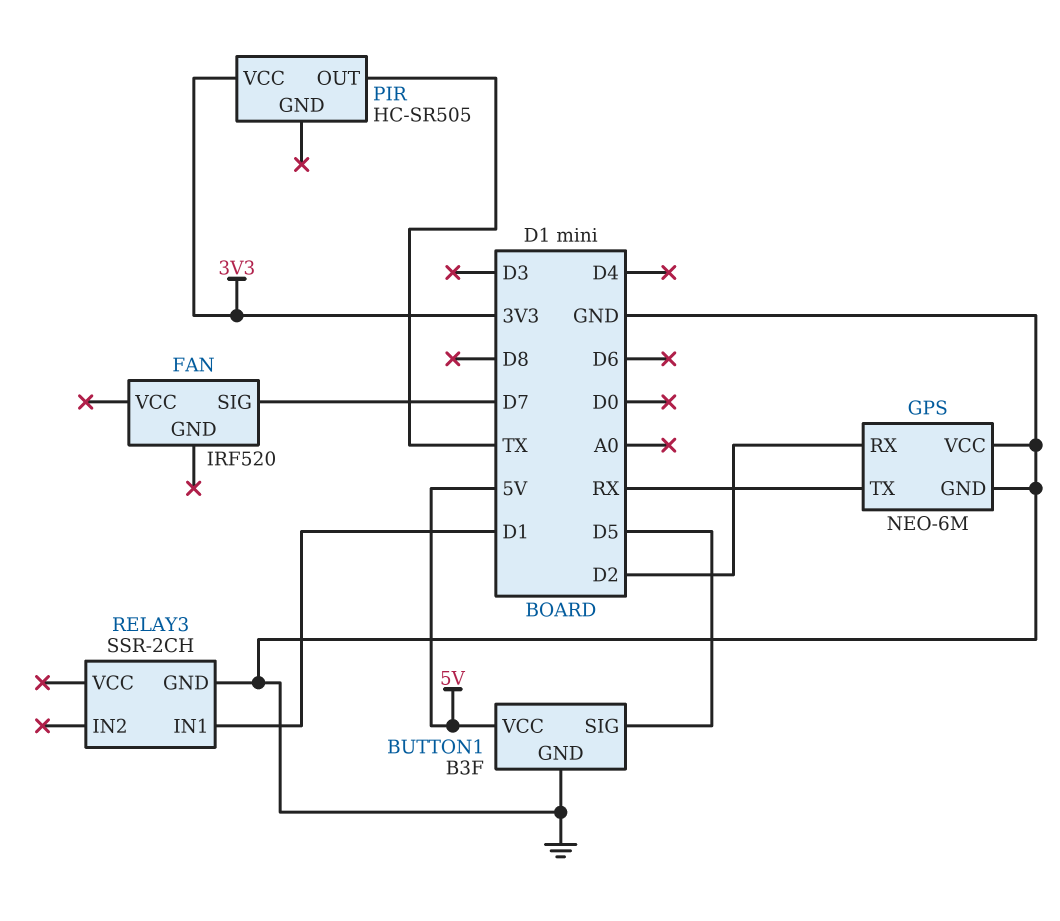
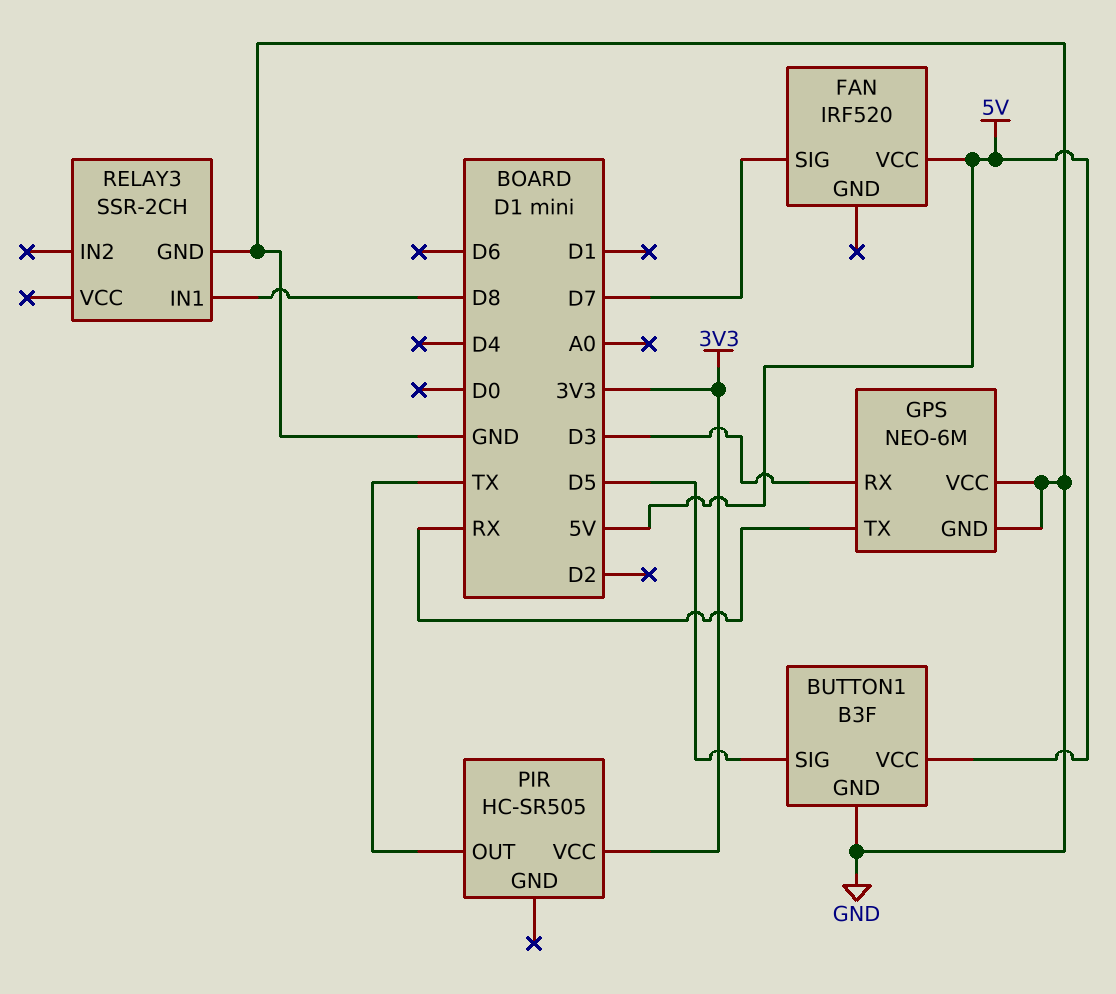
FAN pin VCC: none -> 5V
GPS pin RX: D2 -> D3
RELAY3 pin IN1: D1 -> D8

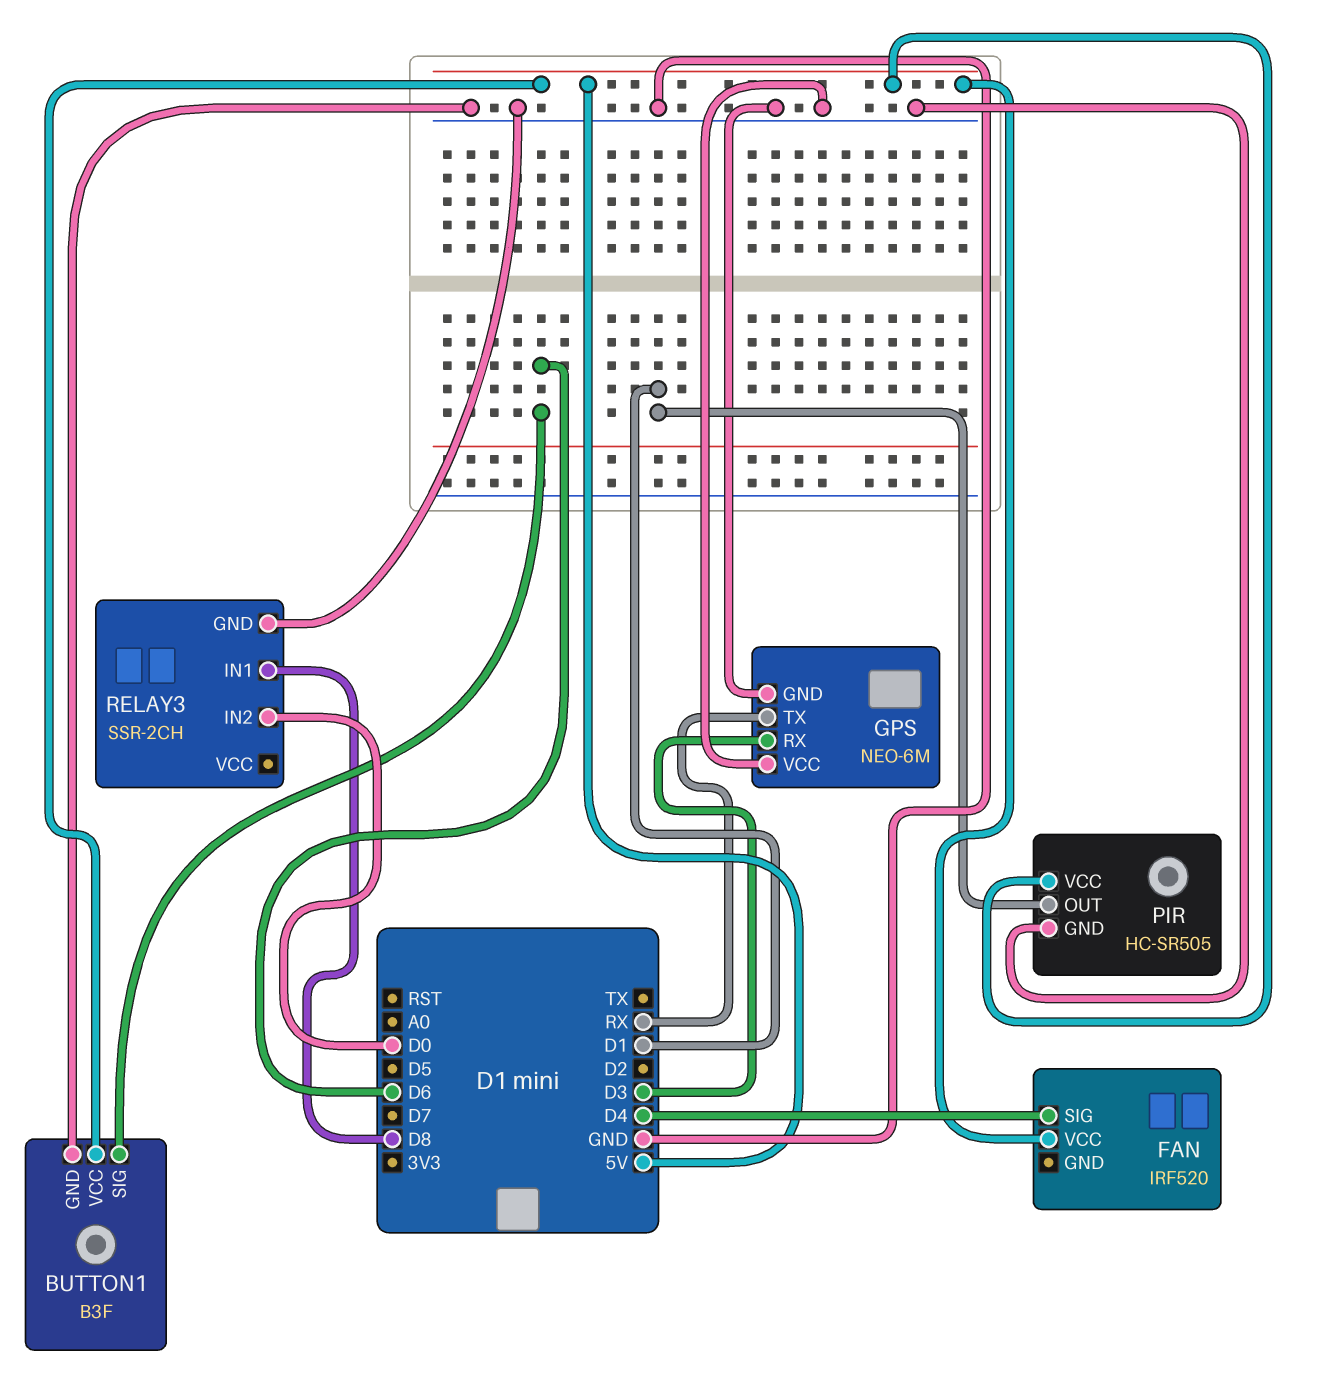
BUTTON1 pin SIG: D5 -> D6
FAN pin SIG: D7 -> D4
PIR pin GND: none -> GND
PIR pin OUT: TX -> D1
PIR pin VCC: 3V3 -> 5V
RELAY3 pin IN2: none -> D0

